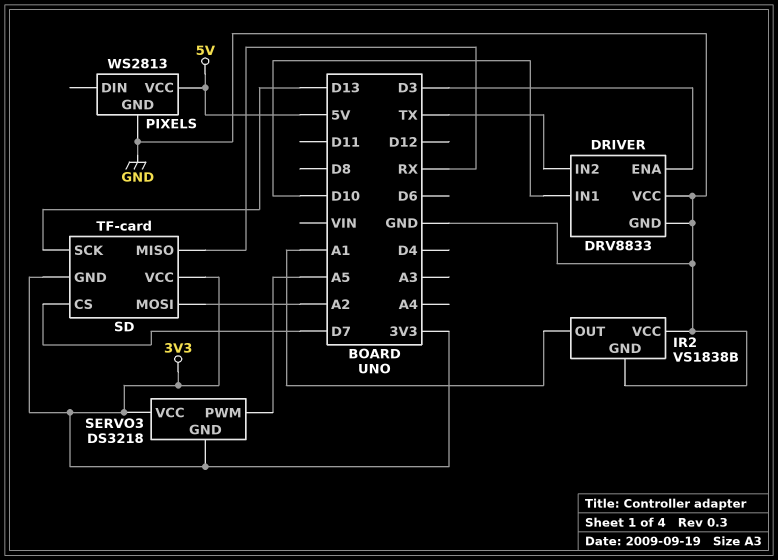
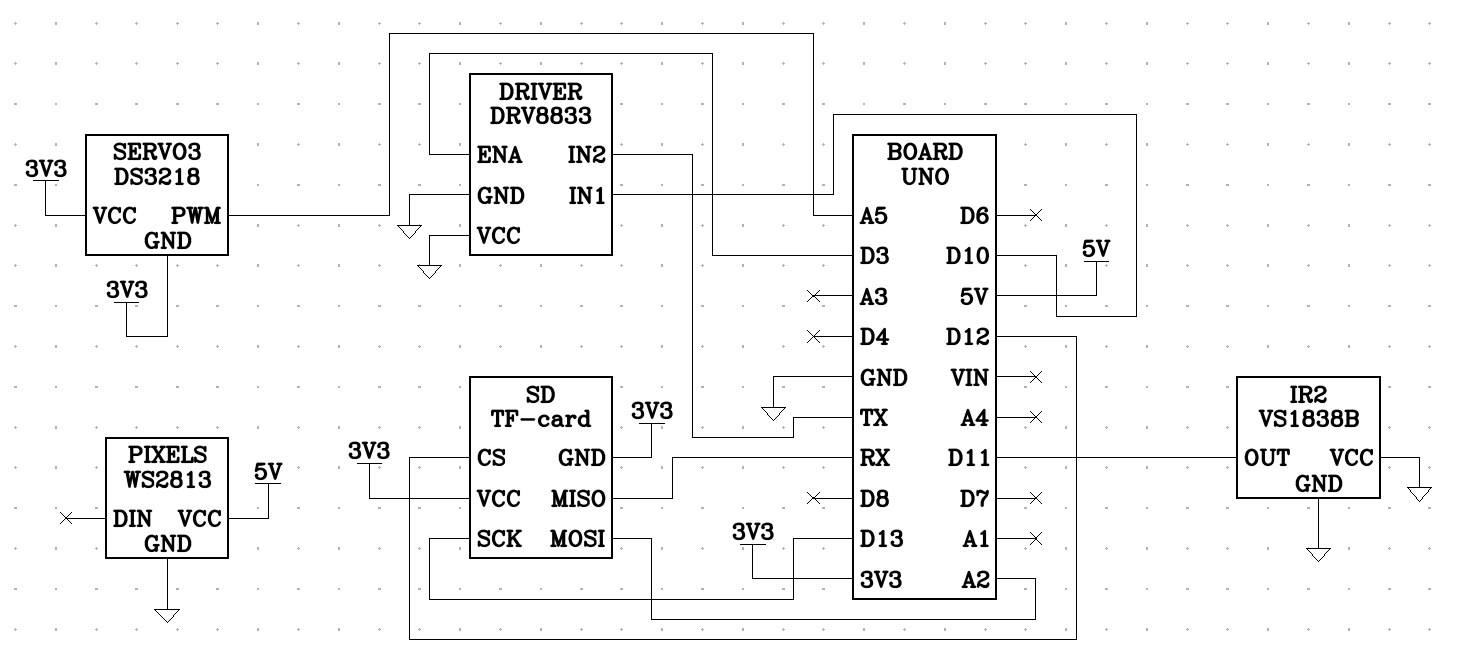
IR2 pin OUT: A1 -> D11
SD pin CS: D7 -> D12

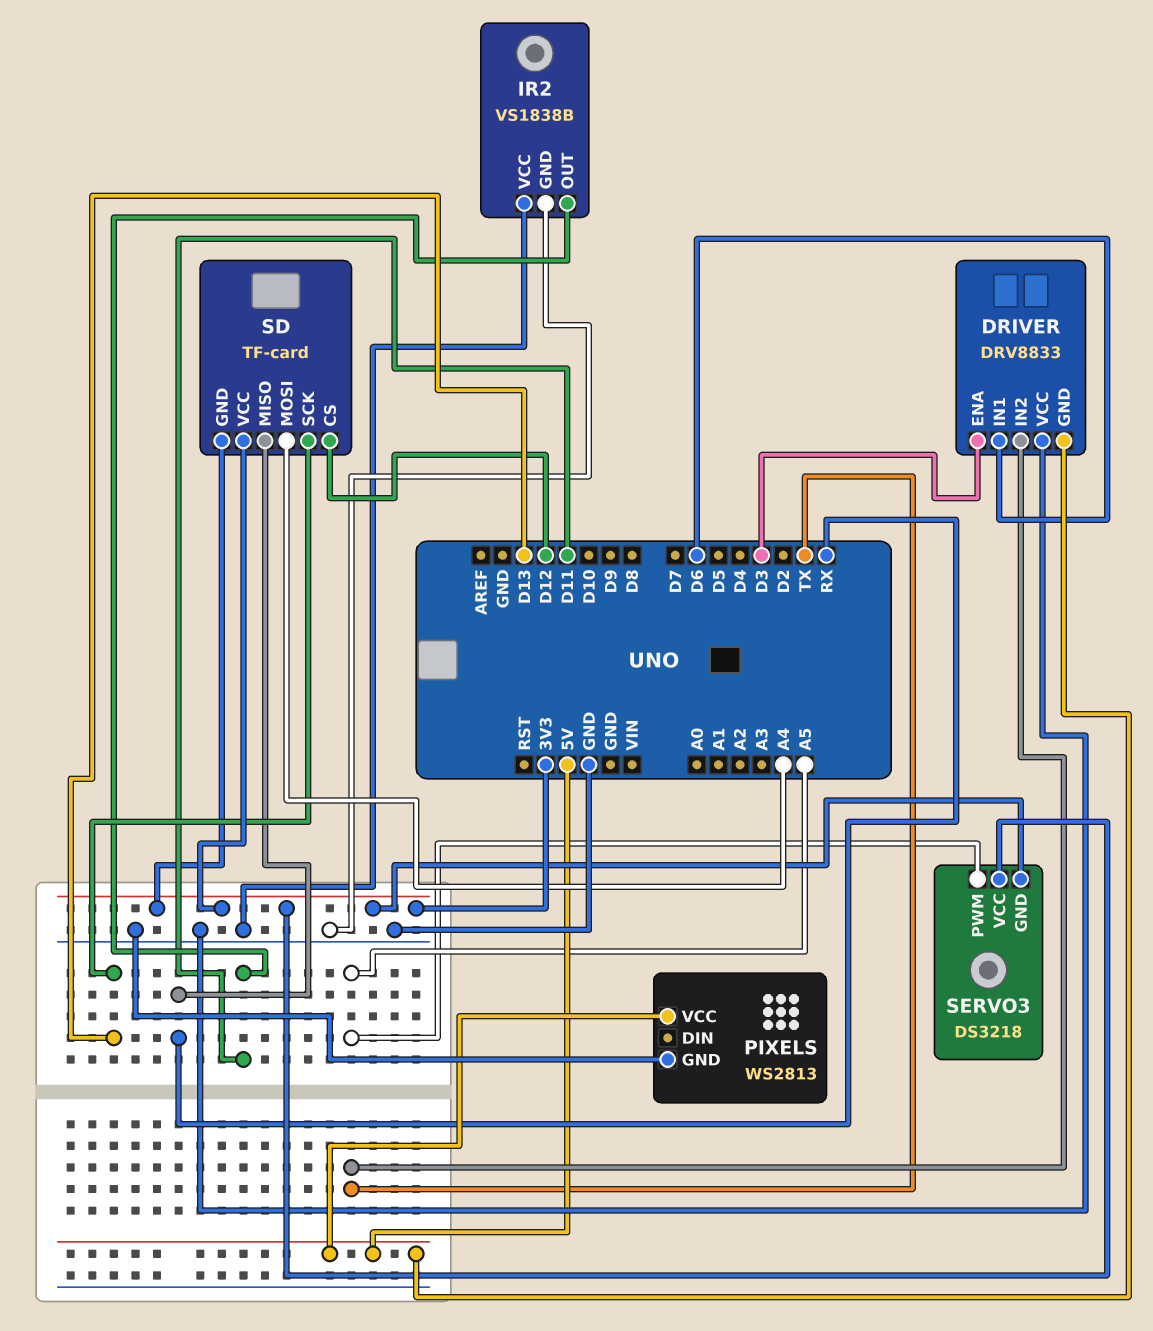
DRIVER pin GND: GND -> 5V
DRIVER pin IN1: D10 -> D6
SD pin MOSI: A2 -> A4

